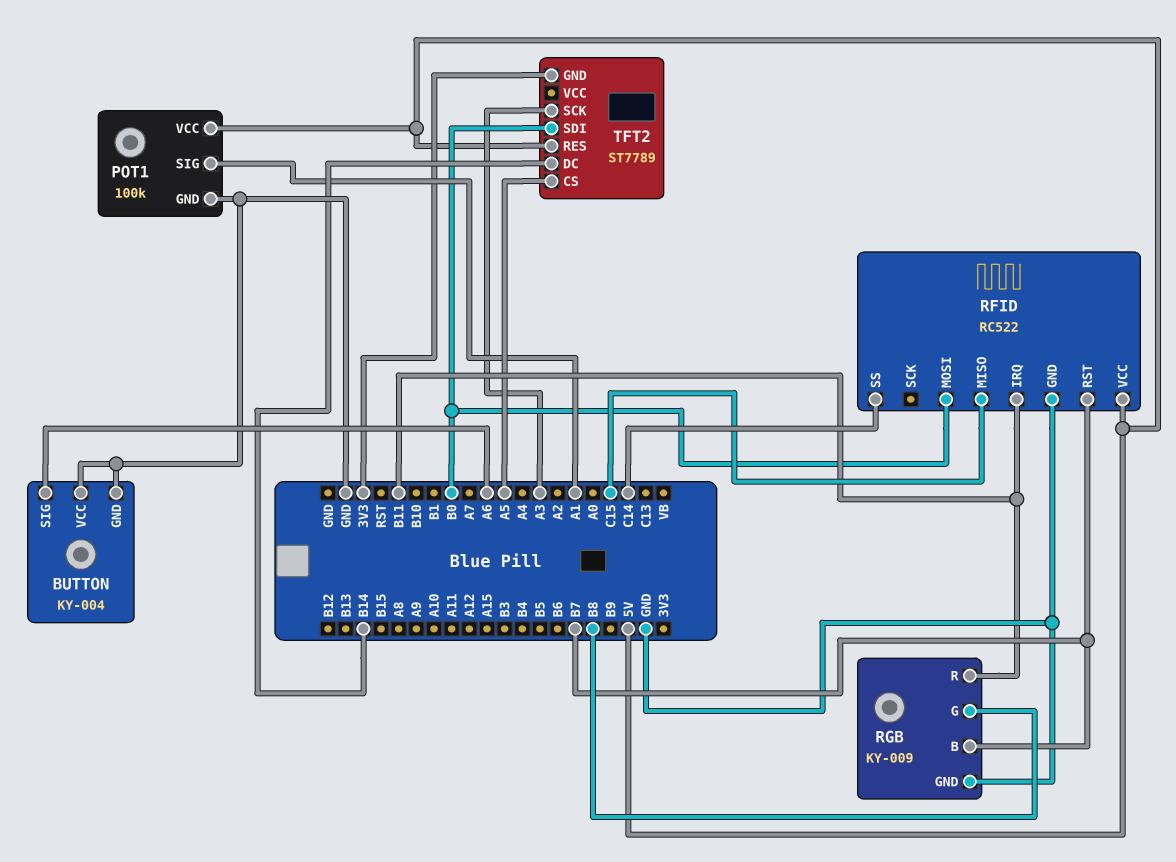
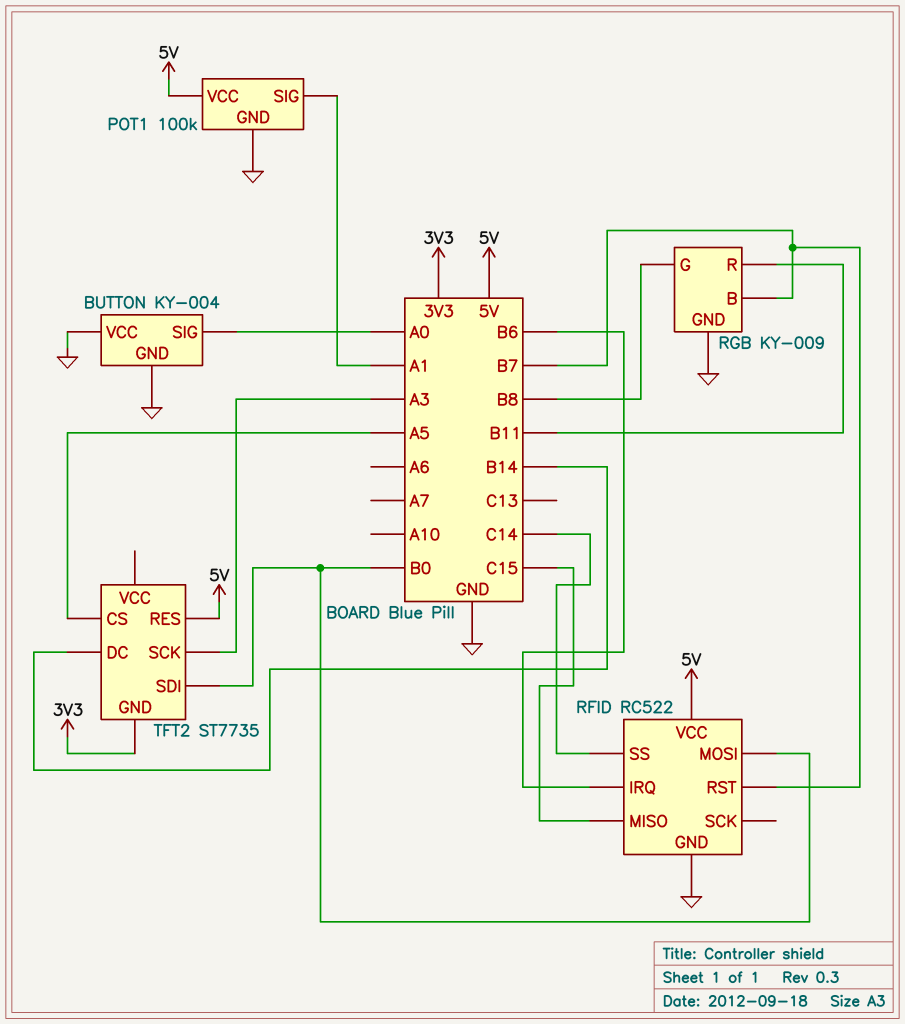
BUTTON pin SIG: A6 -> A0
RFID pin IRQ: B11 -> B6
TFT2: ST7789 -> ST7735

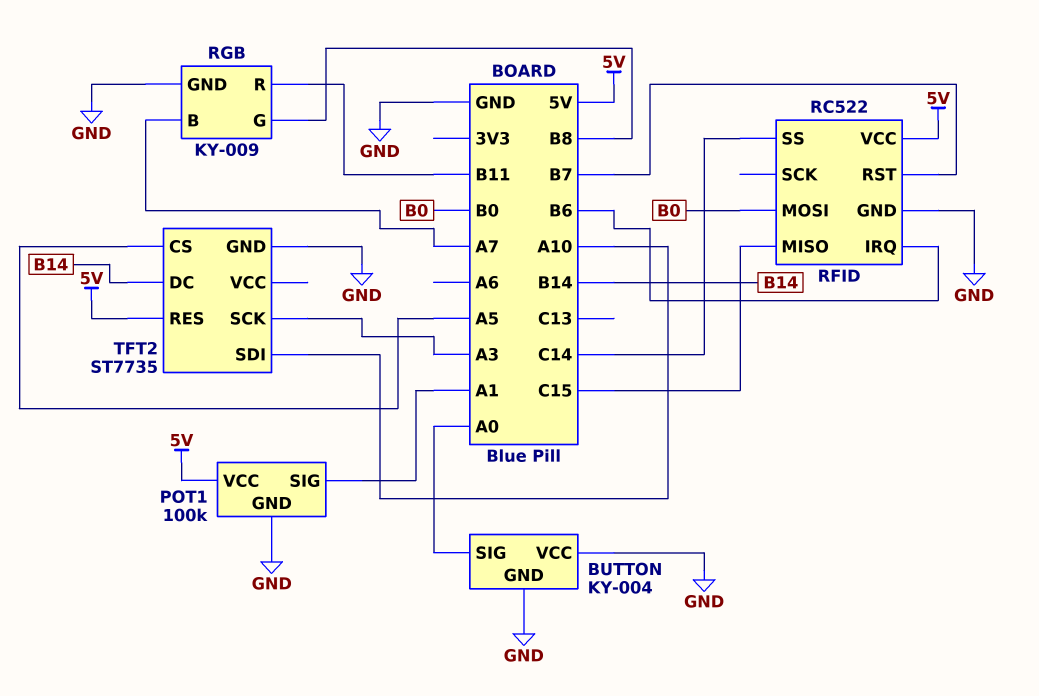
RGB pin B: B7 -> A7
TFT2 pin GND: 3V3 -> GND
TFT2 pin SDI: B0 -> A10

